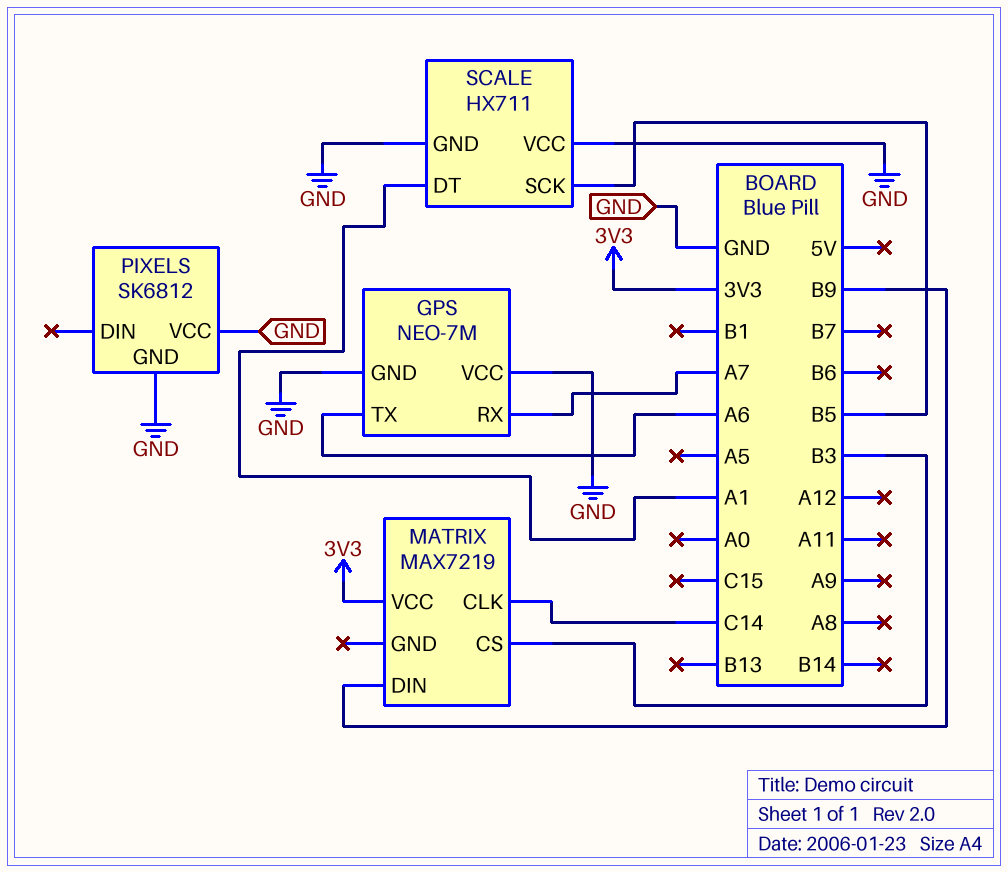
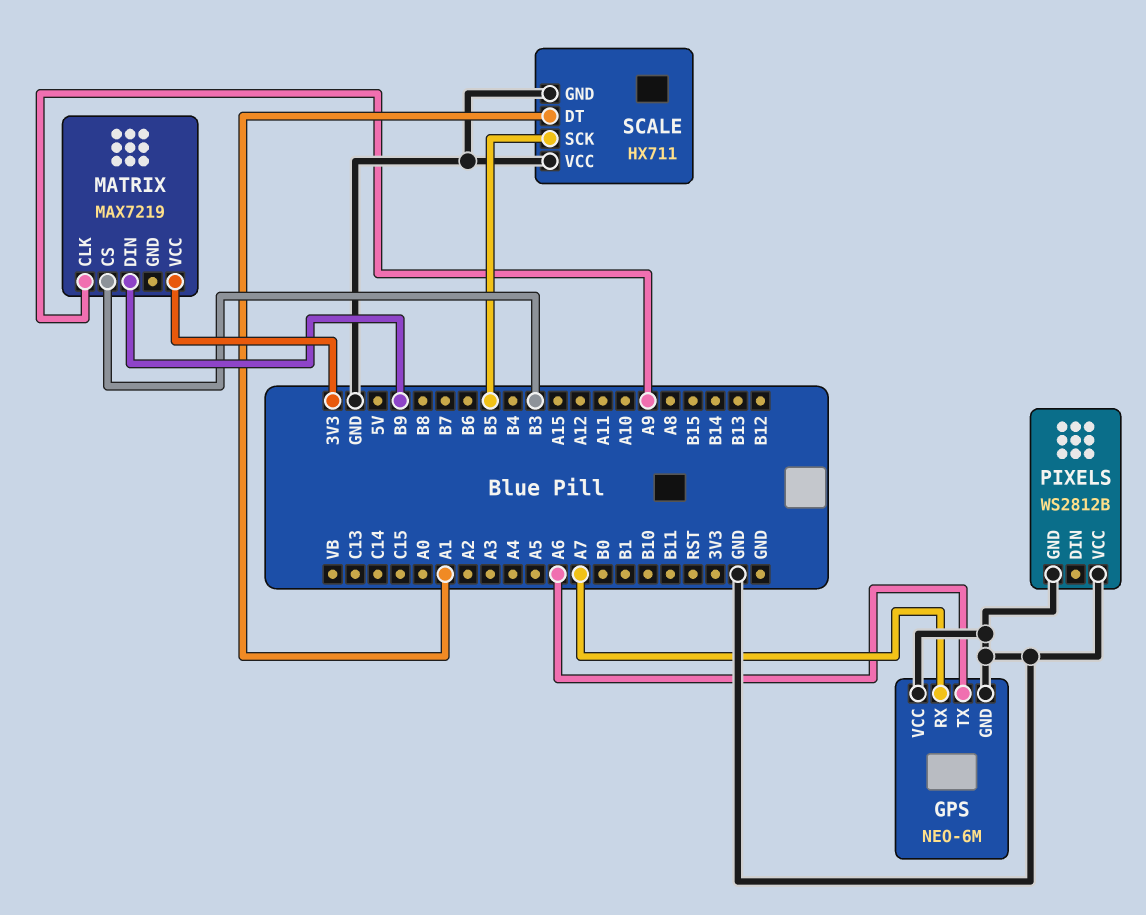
GPS: NEO-7M -> NEO-6M
MATRIX pin CLK: C14 -> A9
PIXELS: SK6812 -> WS2812B

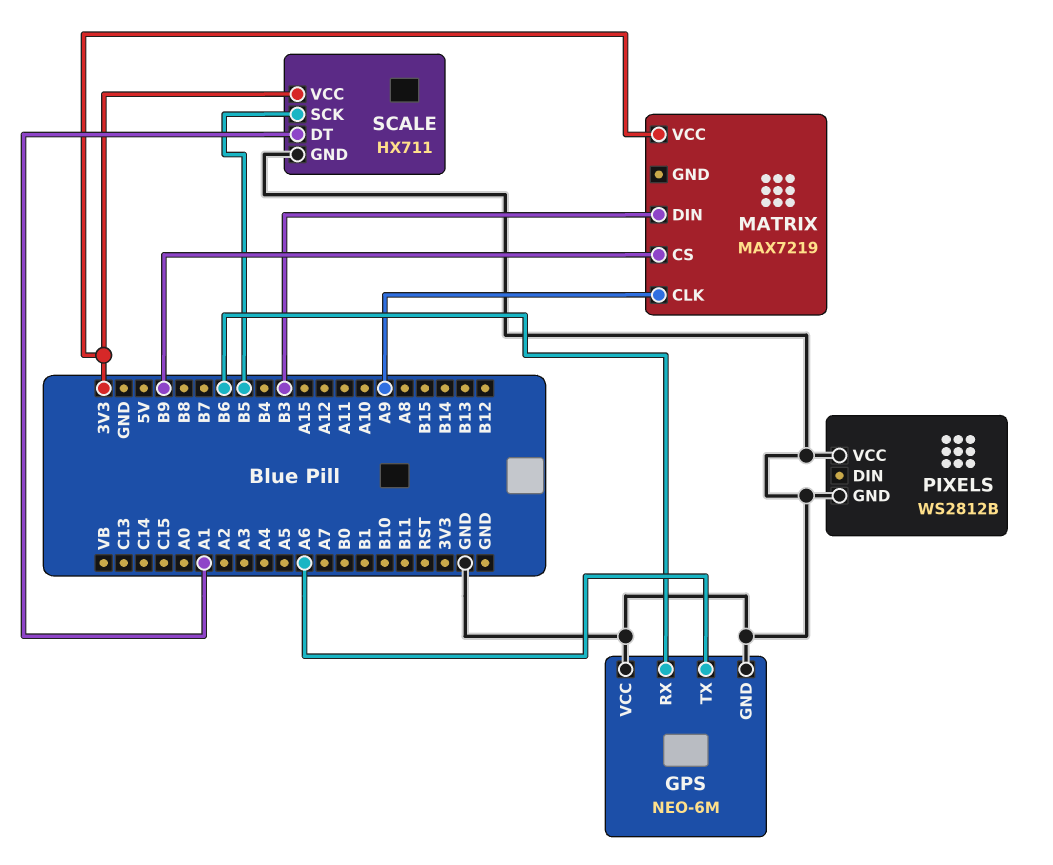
GPS pin RX: A7 -> B6
MATRIX pin CS: B3 -> B9
MATRIX pin DIN: B9 -> B3
SCALE pin VCC: GND -> 3V3

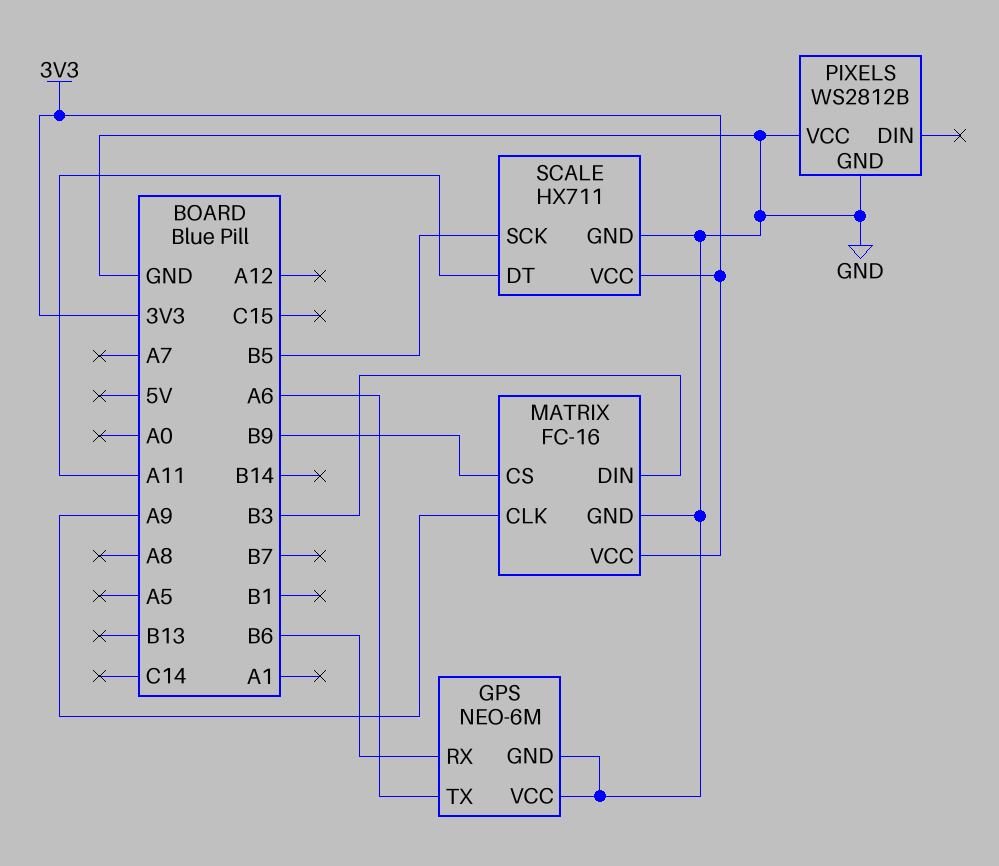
MATRIX: MAX7219 -> FC-16
MATRIX pin GND: none -> GND
SCALE pin DT: A1 -> A11

